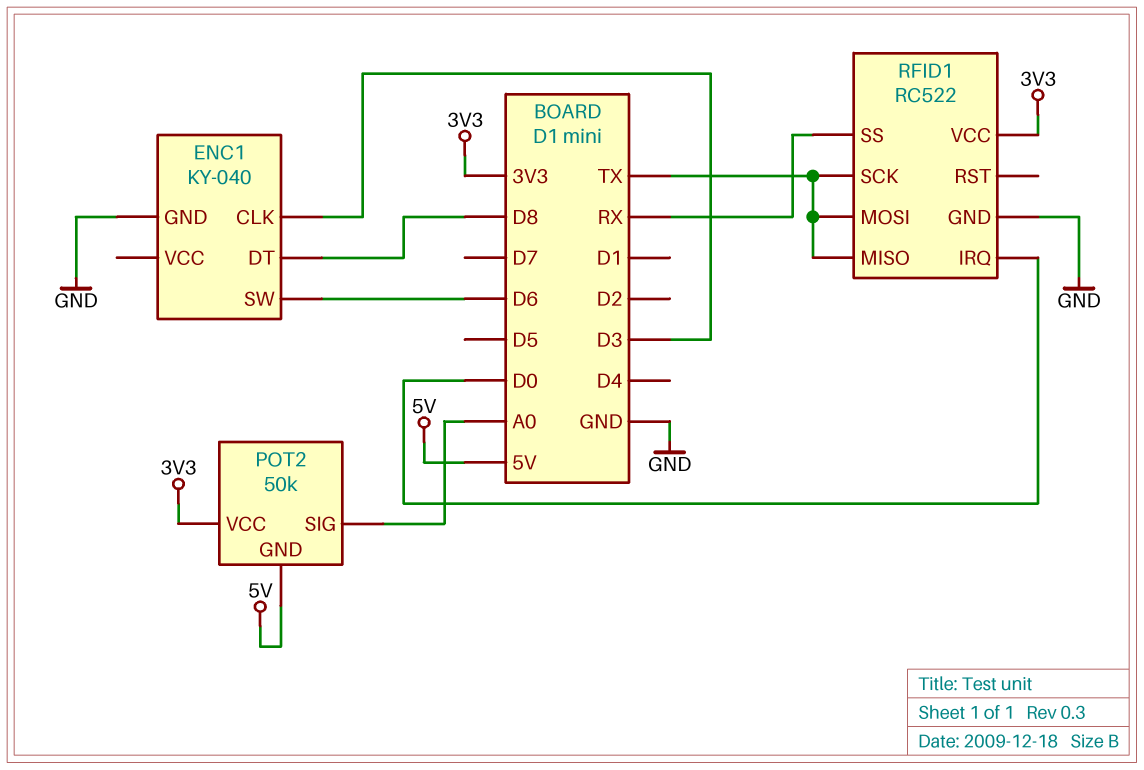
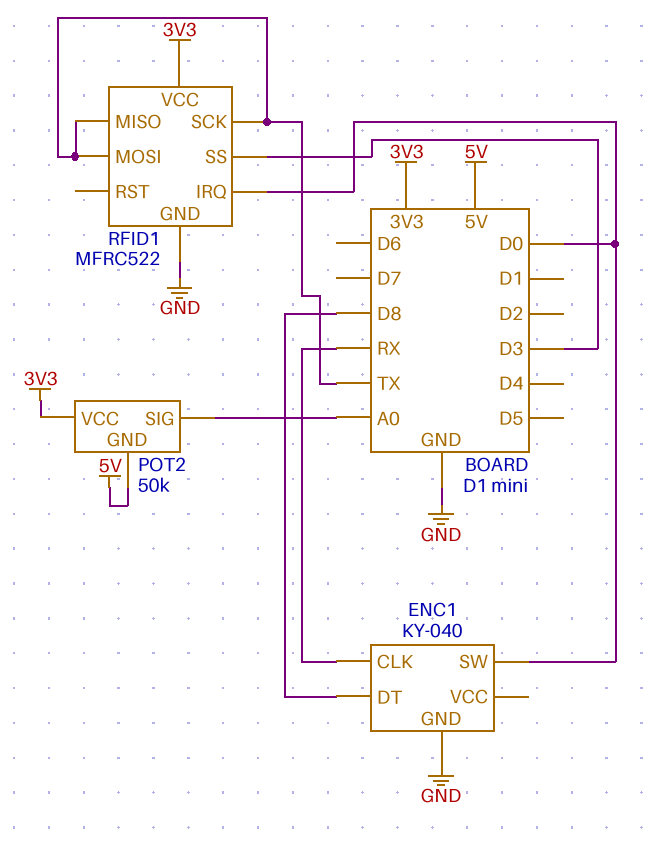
ENC1 pin CLK: D3 -> RX
ENC1 pin SW: D6 -> D0
RFID1: RC522 -> MFRC522
RFID1 pin SS: RX -> D3

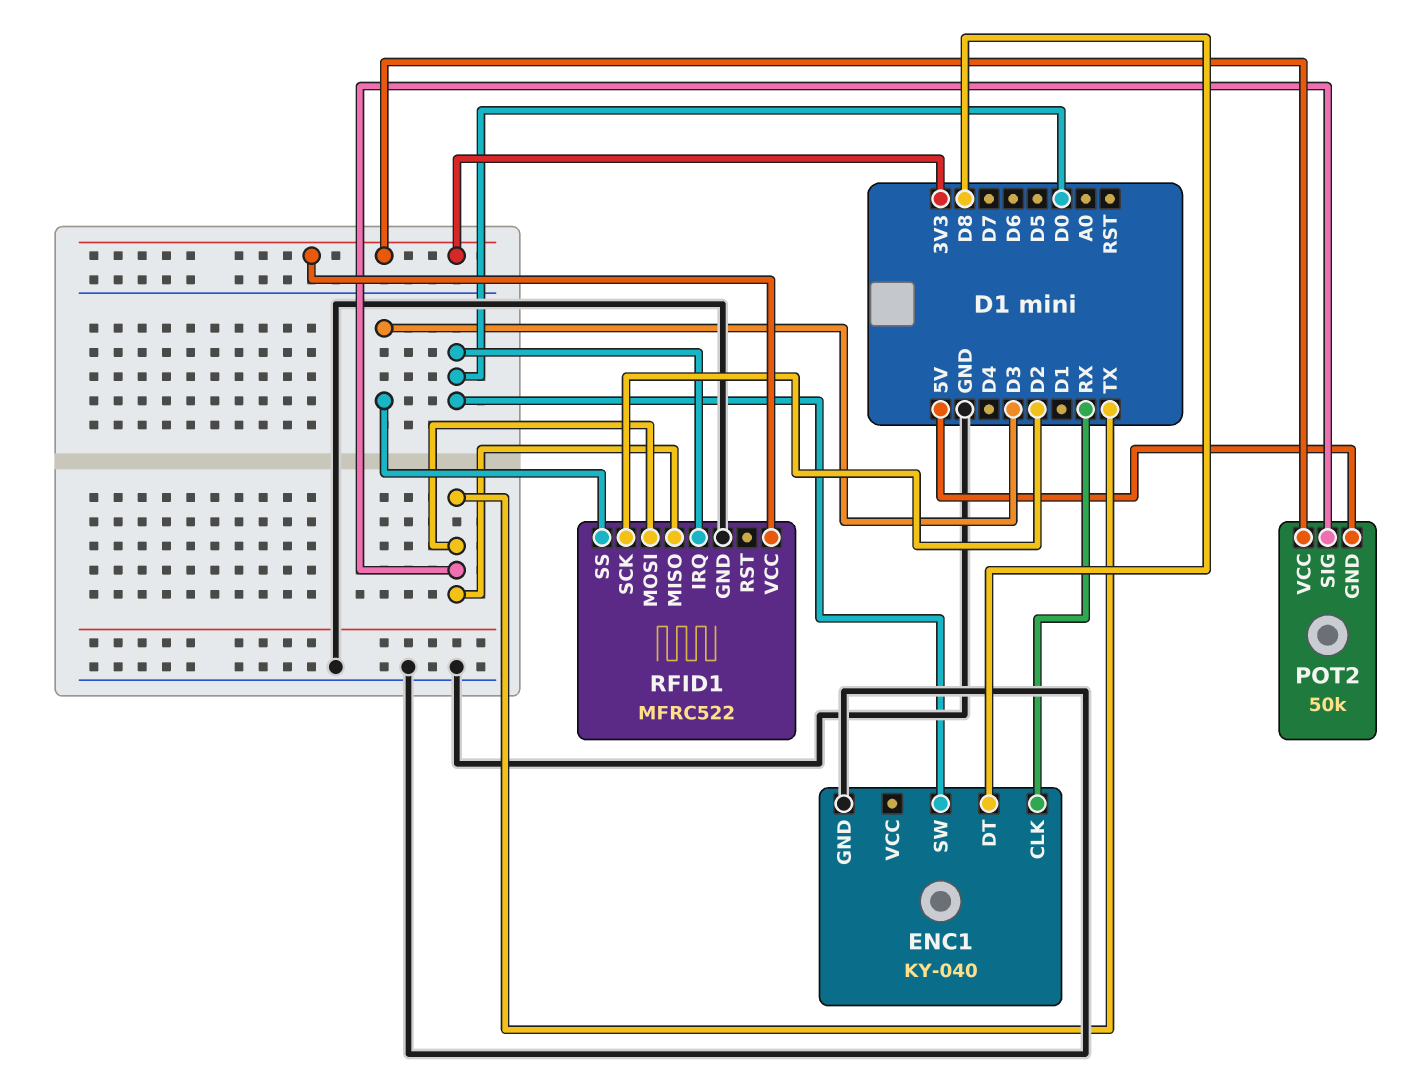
POT2 pin SIG: A0 -> TX
RFID1 pin SCK: TX -> D2

